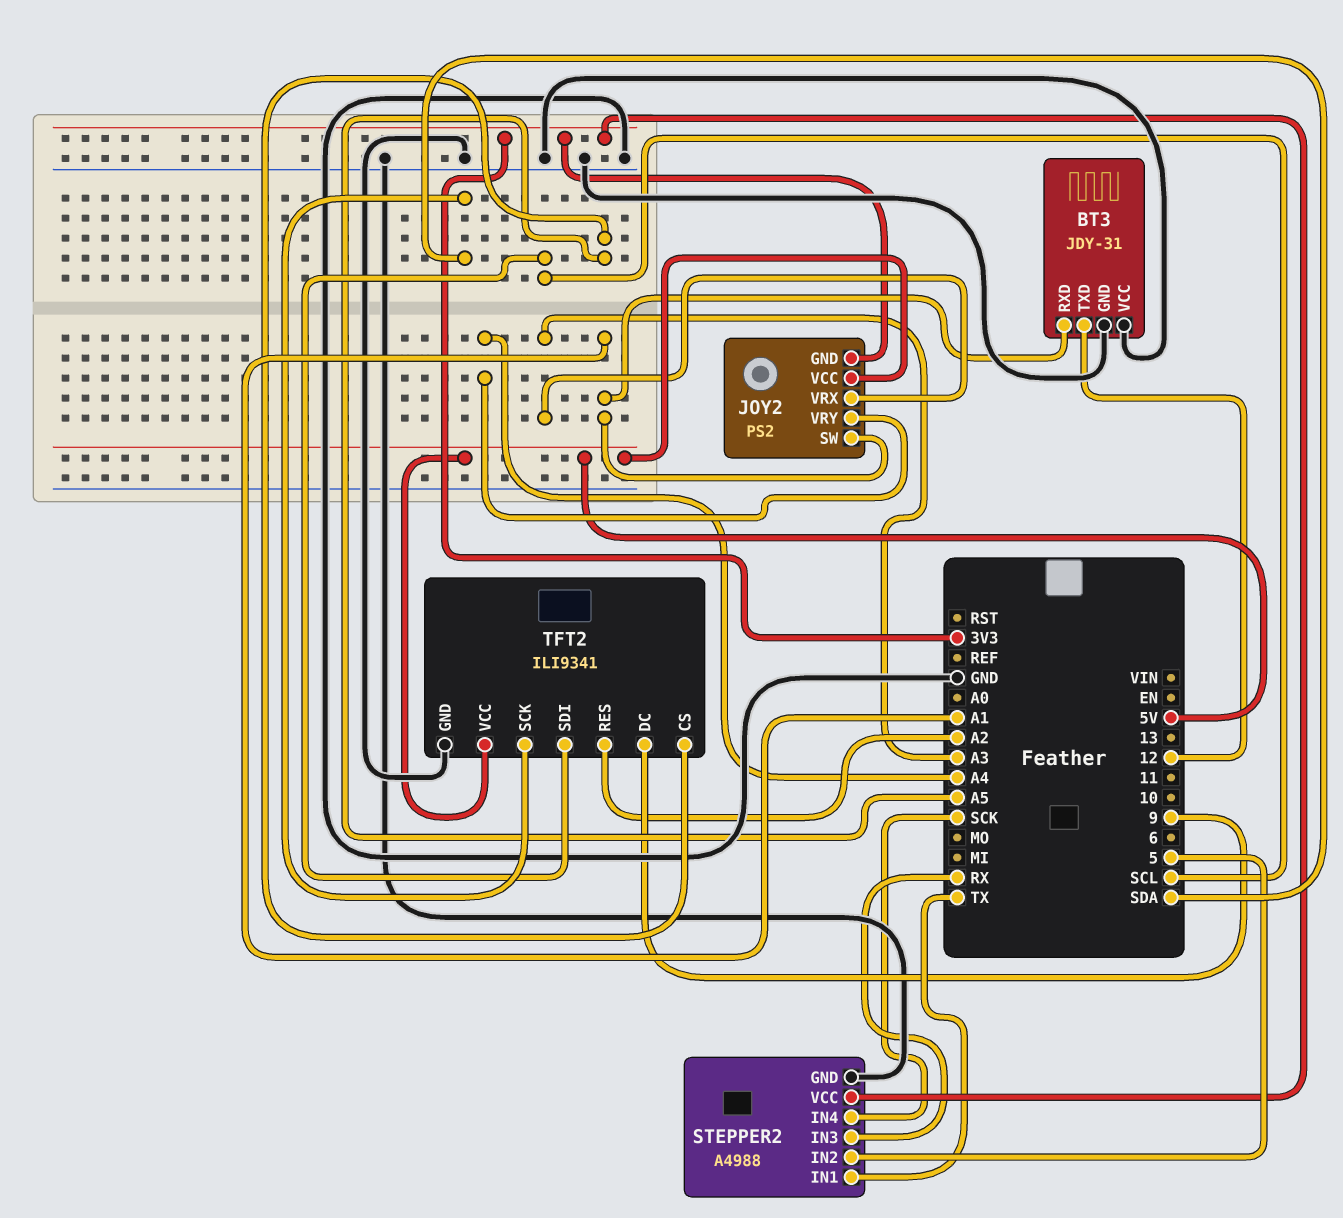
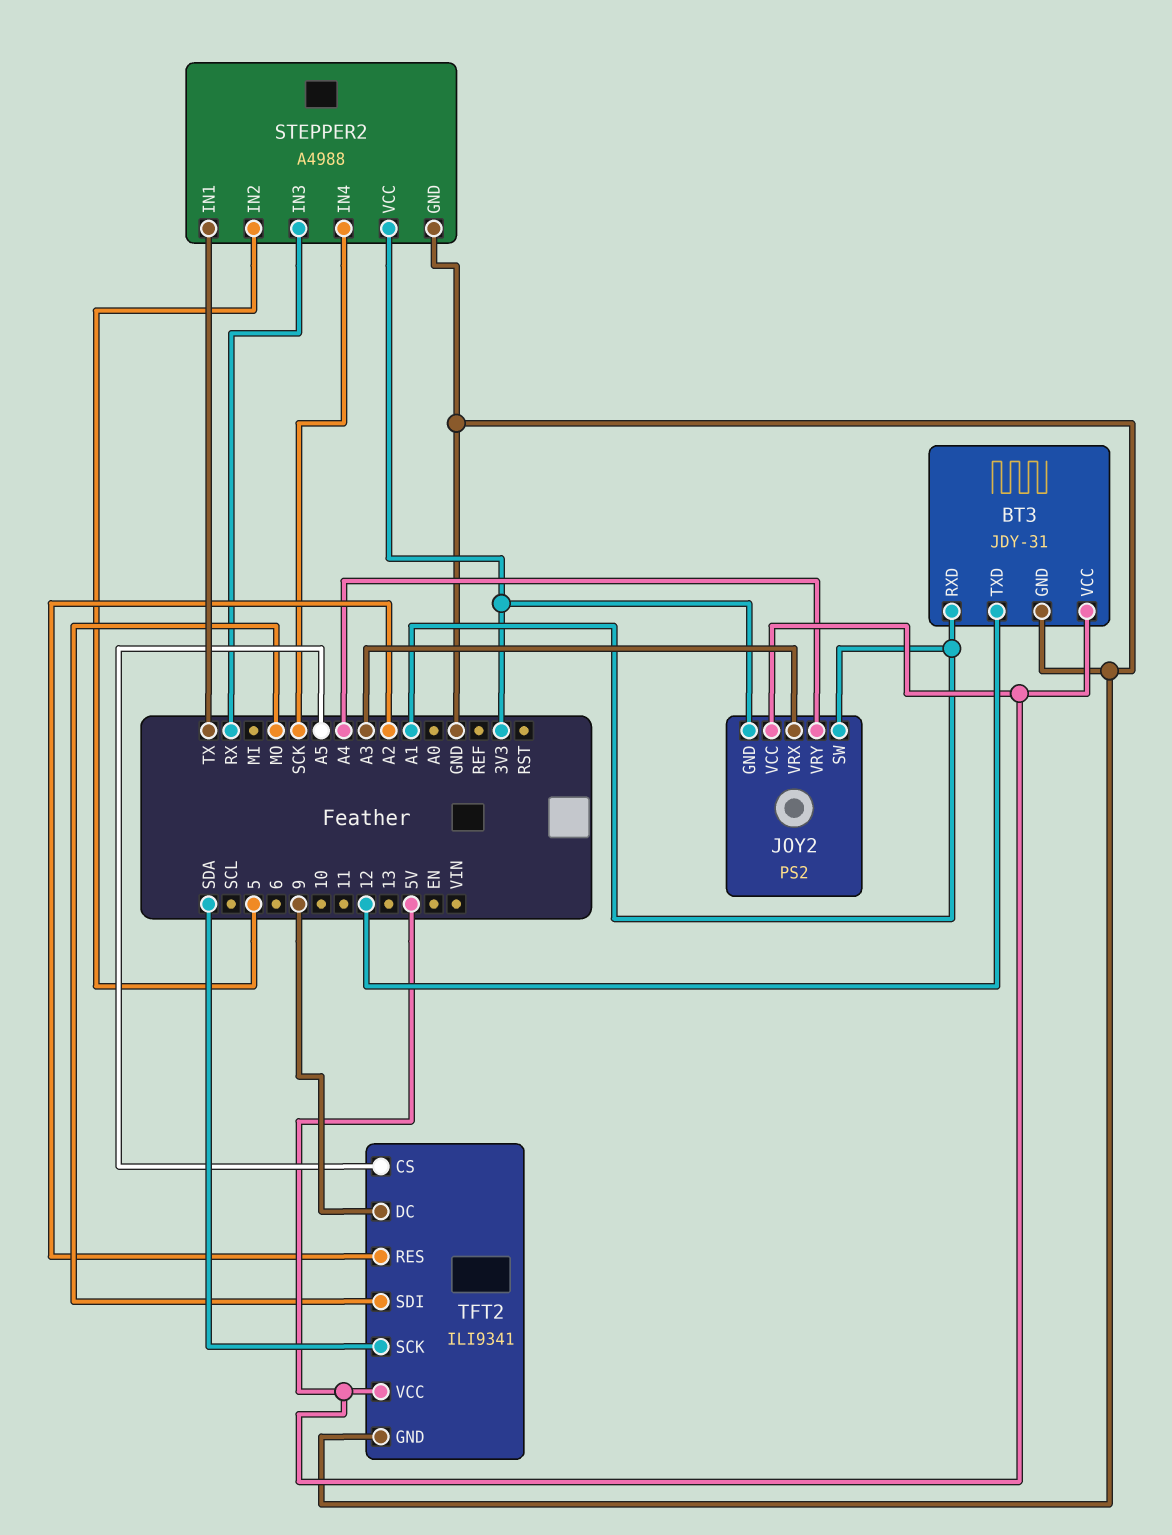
BT3 pin VCC: GND -> 5V
TFT2 pin SDI: SCL -> MO

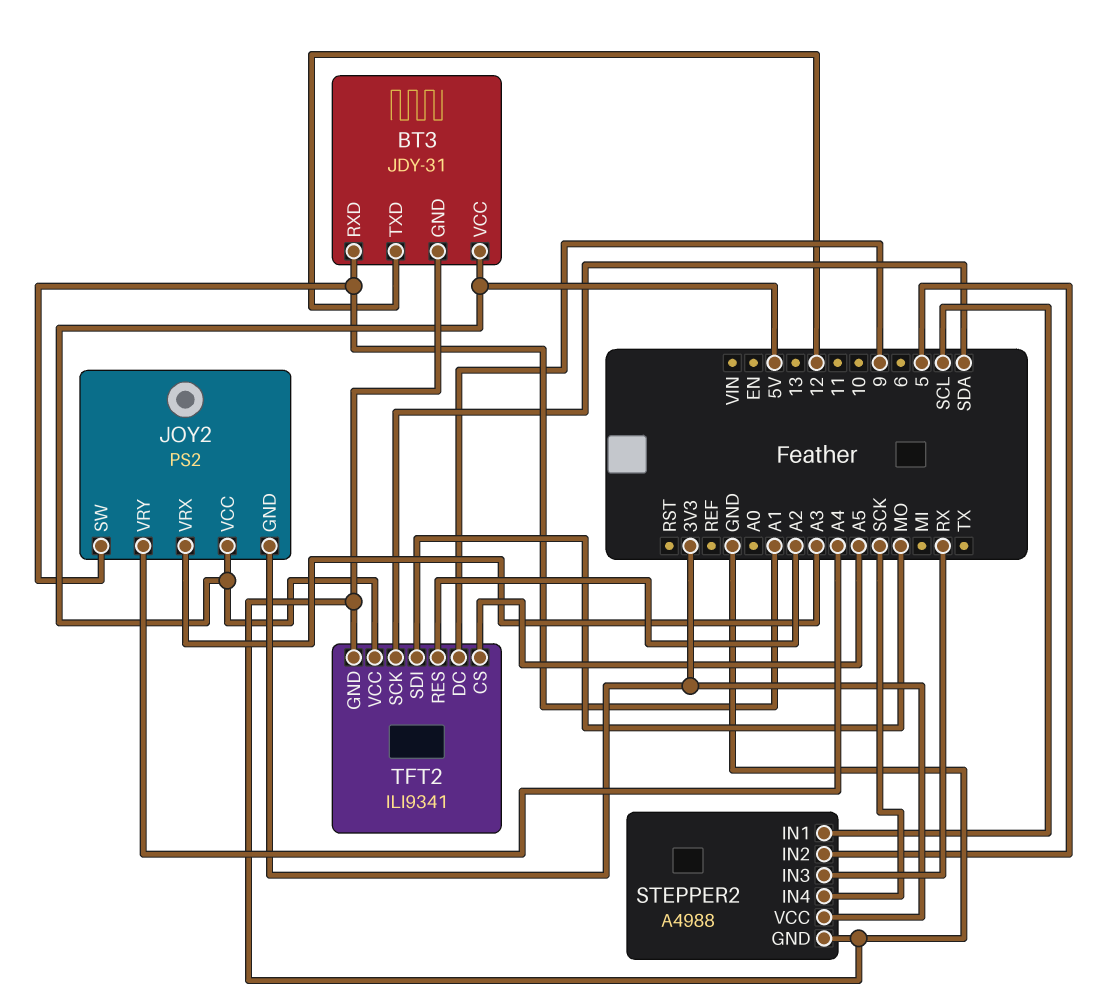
STEPPER2 pin IN1: TX -> SCL

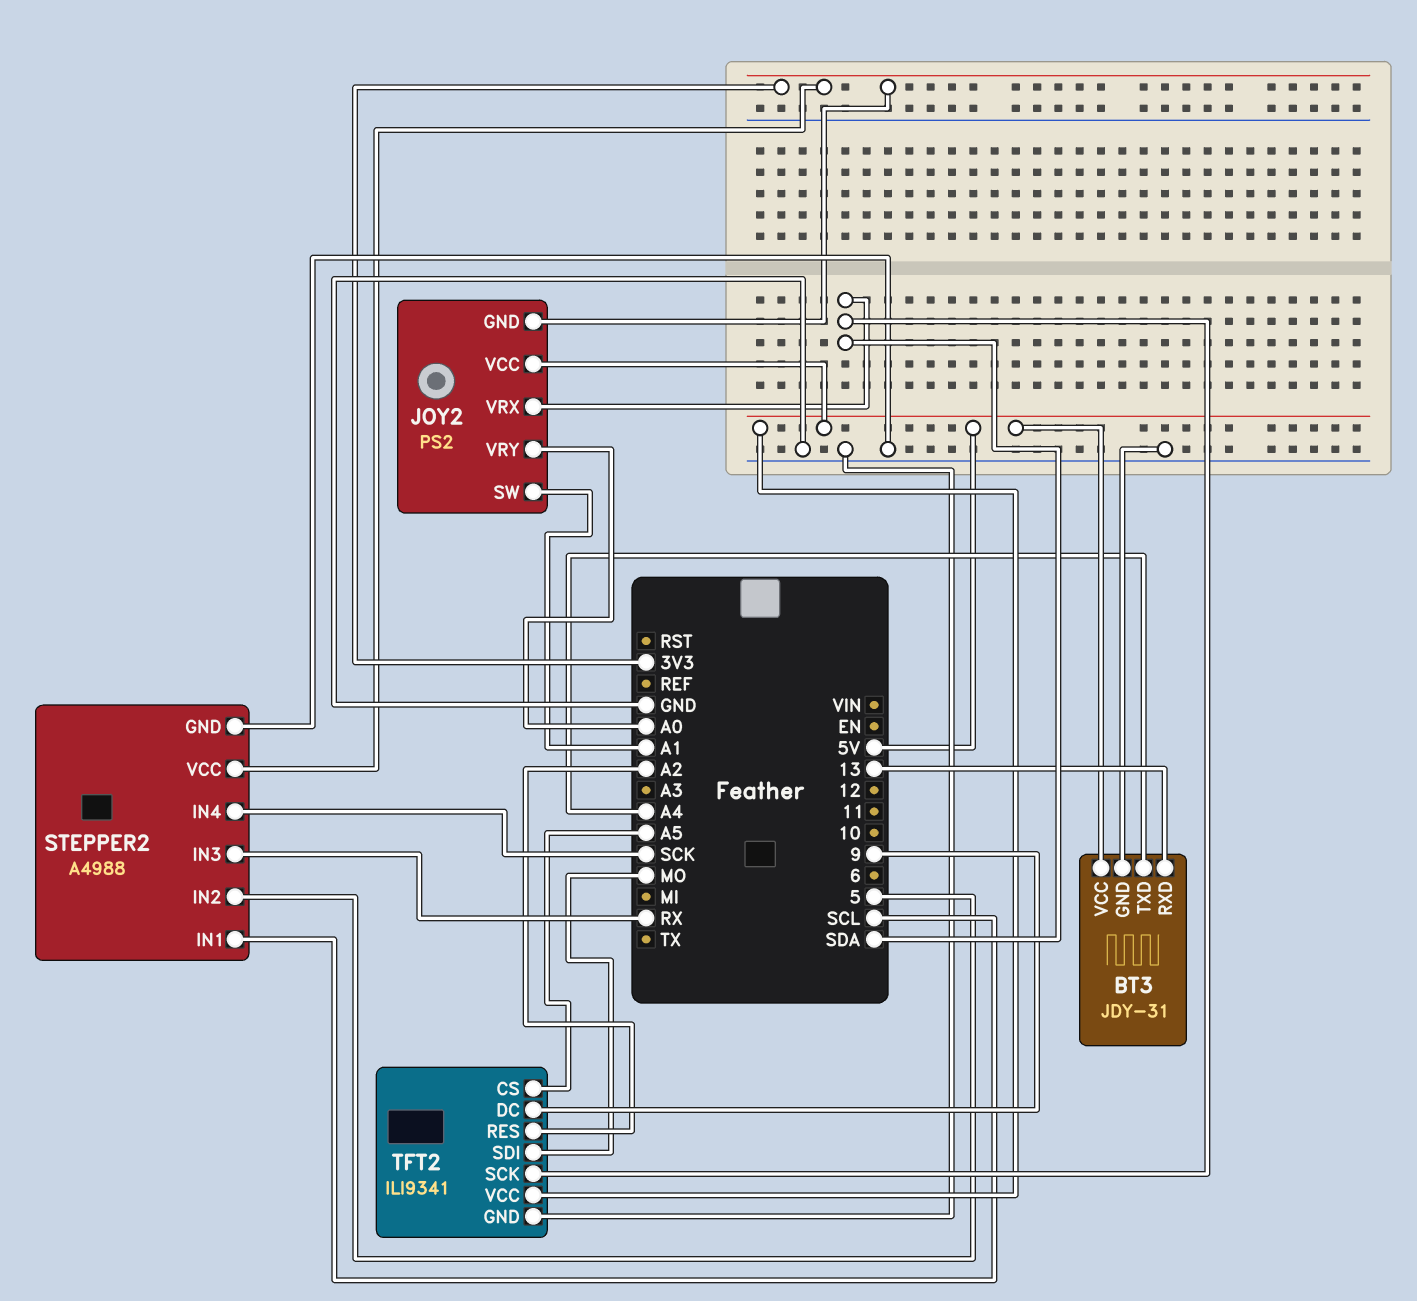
BT3 pin RXD: A1 -> 13
BT3 pin TXD: 12 -> A4
JOY2 pin VRX: A3 -> SDA
JOY2 pin VRY: A4 -> A0

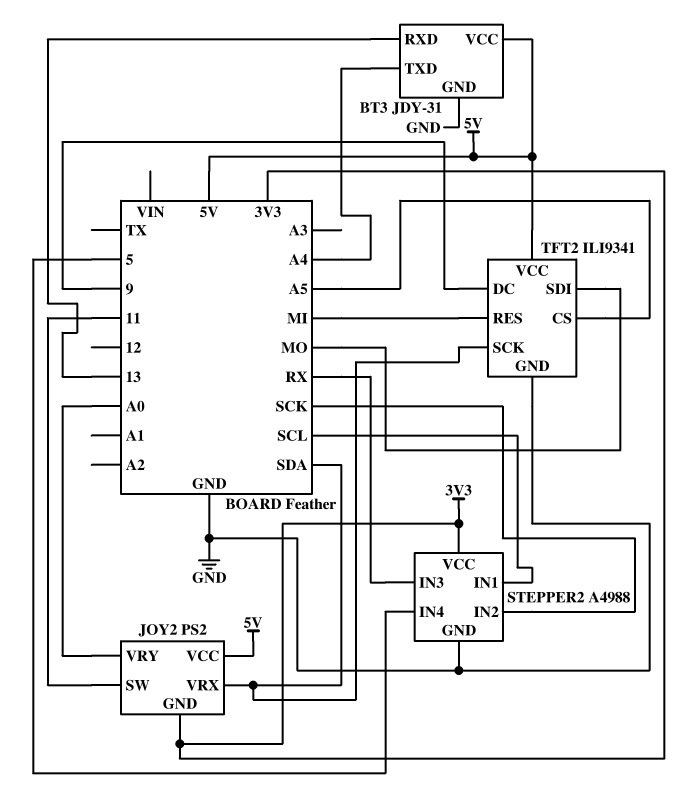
JOY2 pin SW: A1 -> 11
STEPPER2 pin IN2: 5 -> SCK
STEPPER2 pin IN4: SCK -> 5
TFT2 pin RES: A2 -> MI

